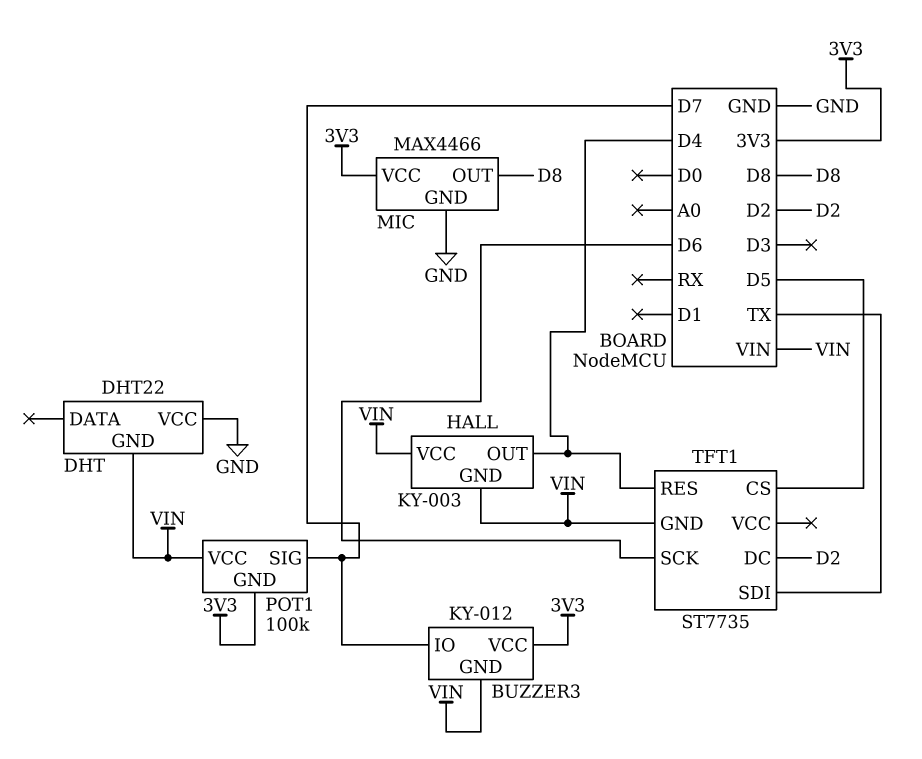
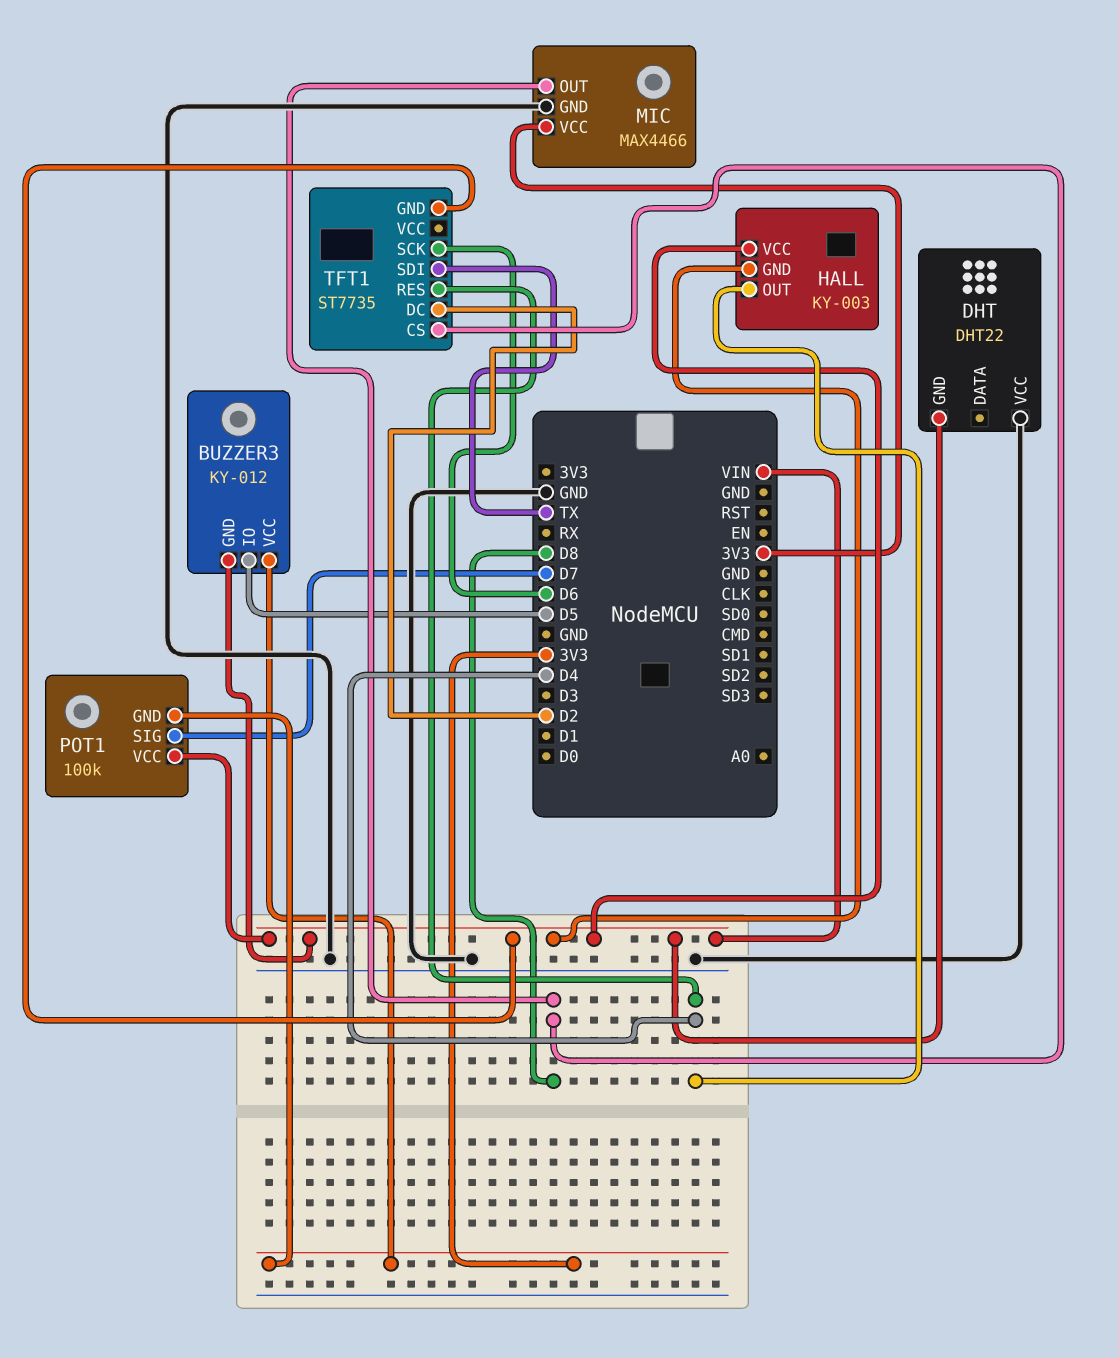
BUZZER3 pin IO: D7 -> D5
TFT1 pin CS: D5 -> D8

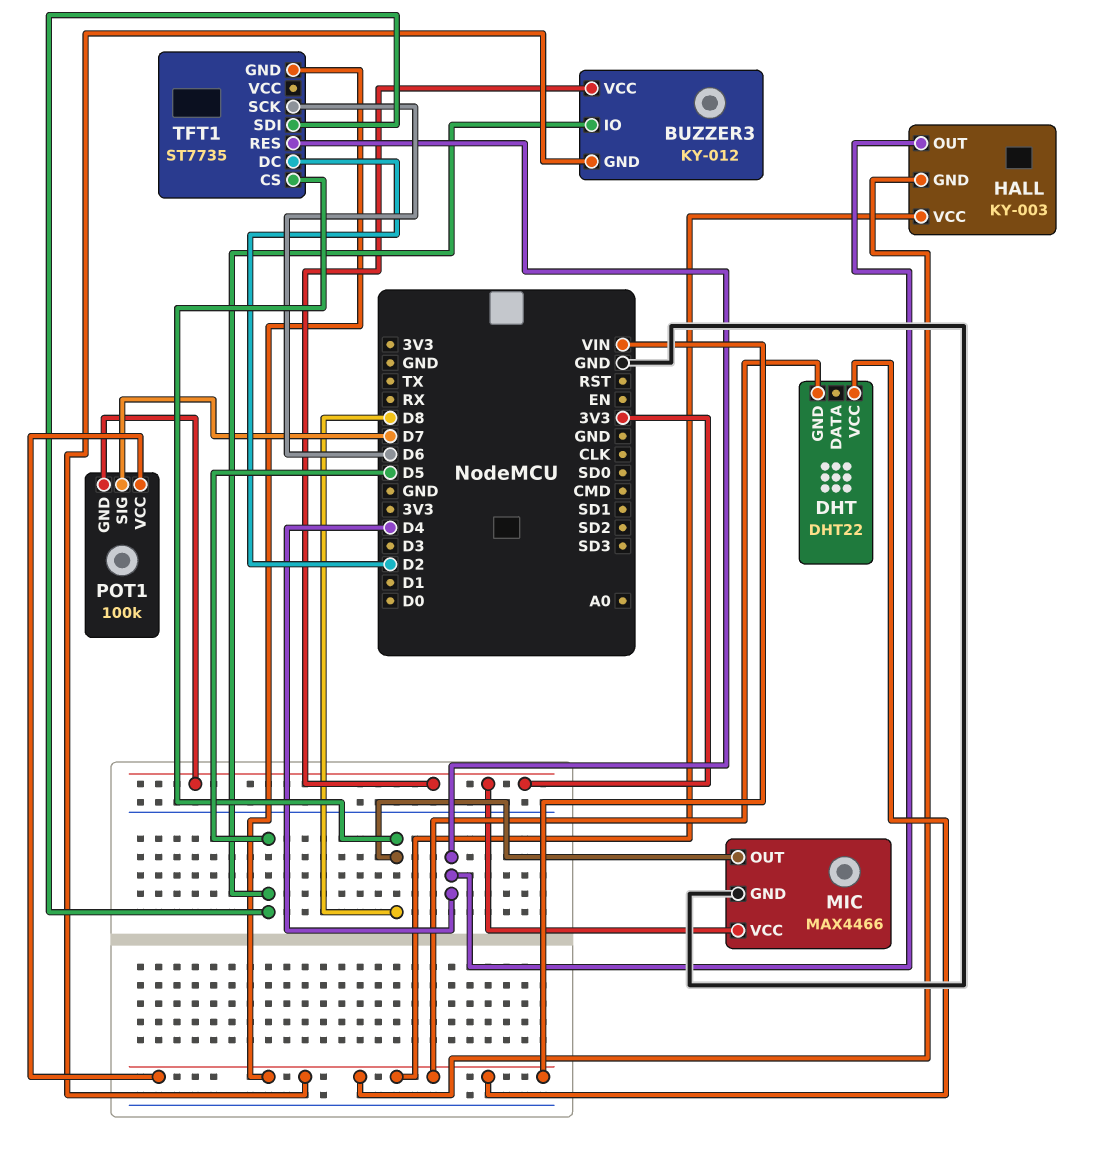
DHT pin VCC: GND -> VIN
TFT1 pin SDI: TX -> D5

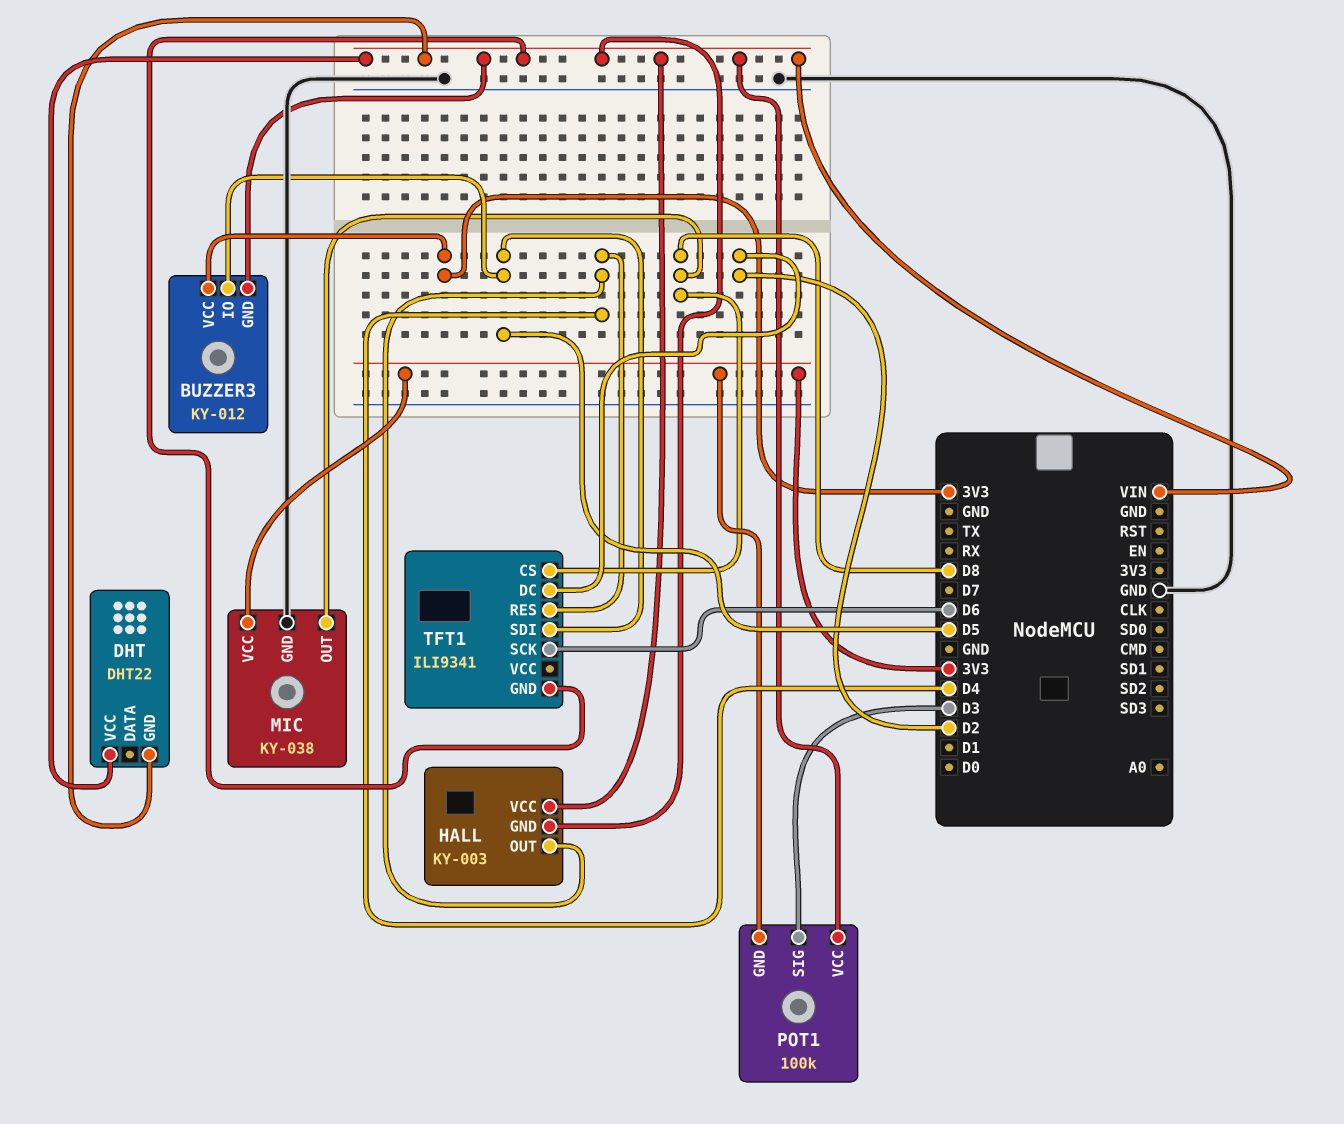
MIC: MAX4466 -> KY-038
POT1 pin SIG: D7 -> D3
TFT1: ST7735 -> ILI9341

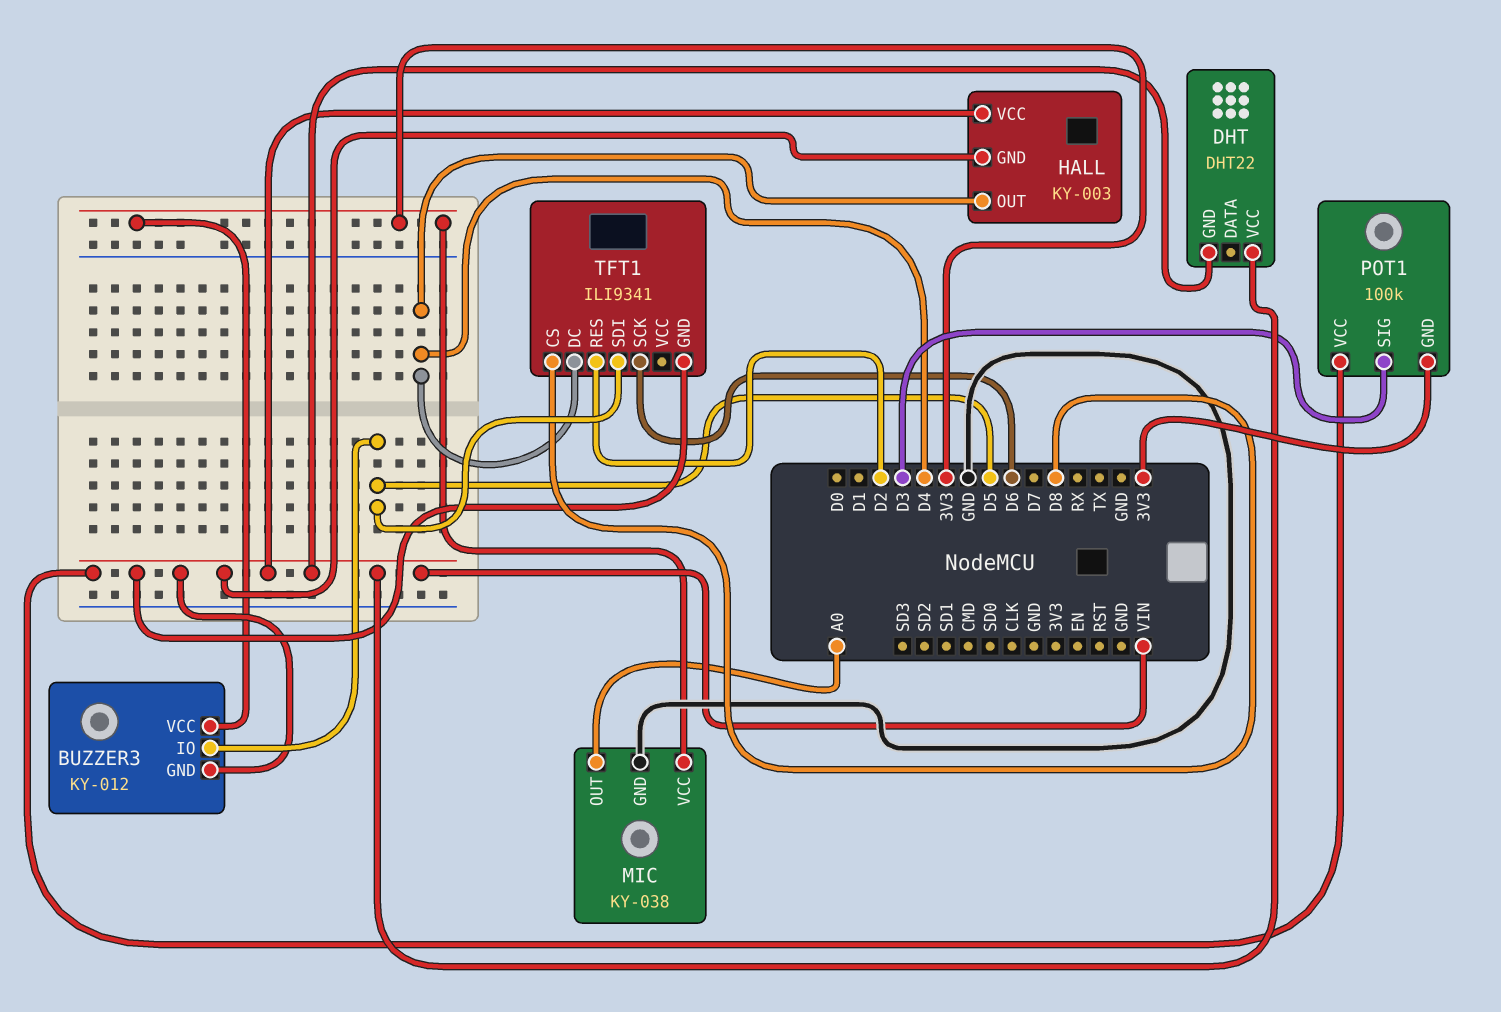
MIC pin OUT: D8 -> A0
TFT1 pin DC: D2 -> D4
TFT1 pin RES: D4 -> D2

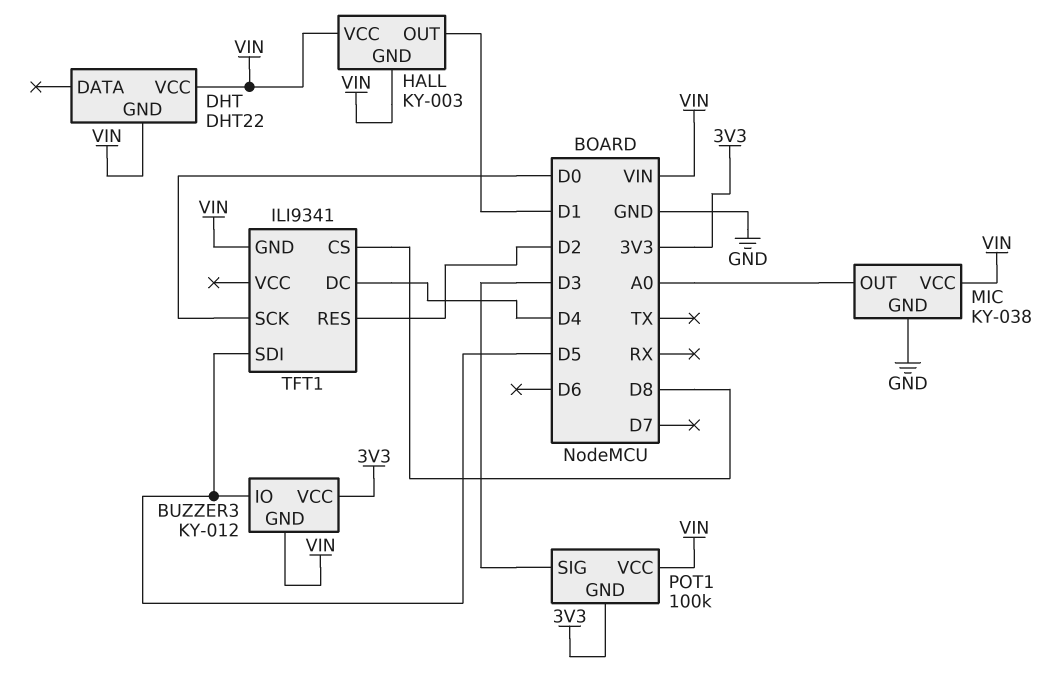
HALL pin OUT: D4 -> D1
MIC pin VCC: 3V3 -> VIN
TFT1 pin SCK: D6 -> D0

